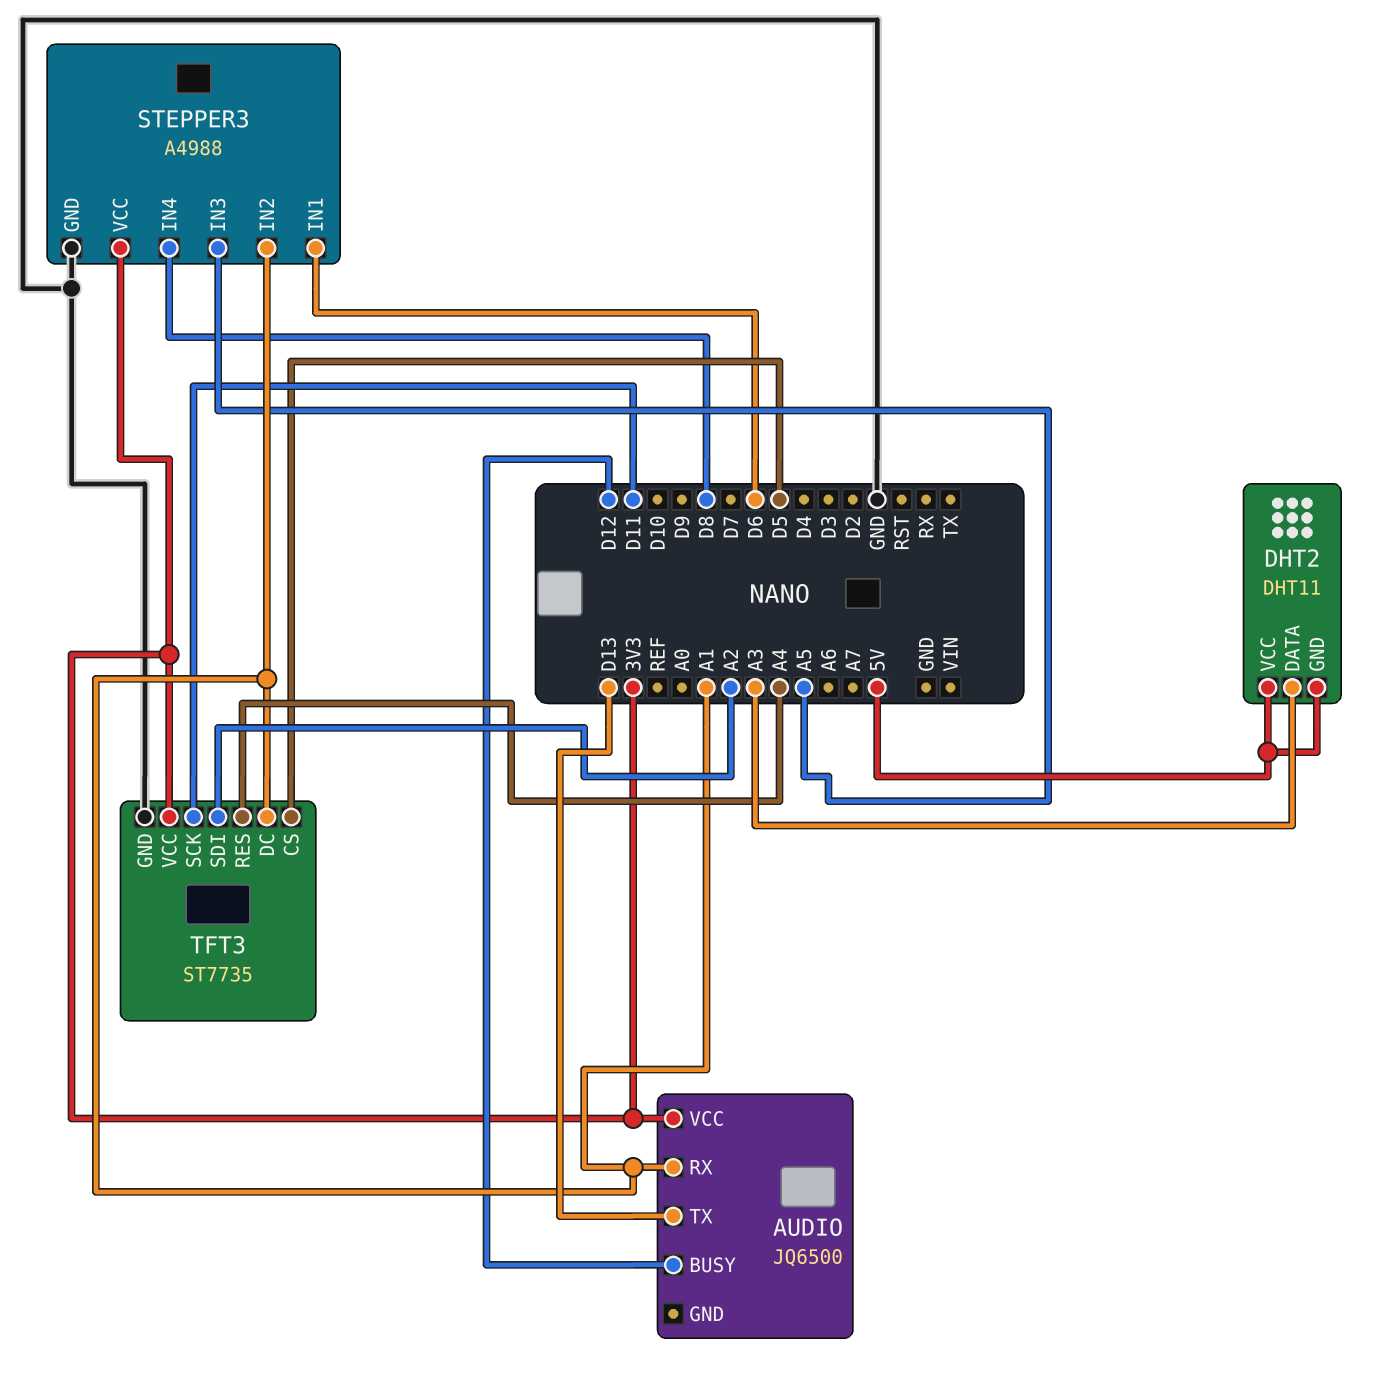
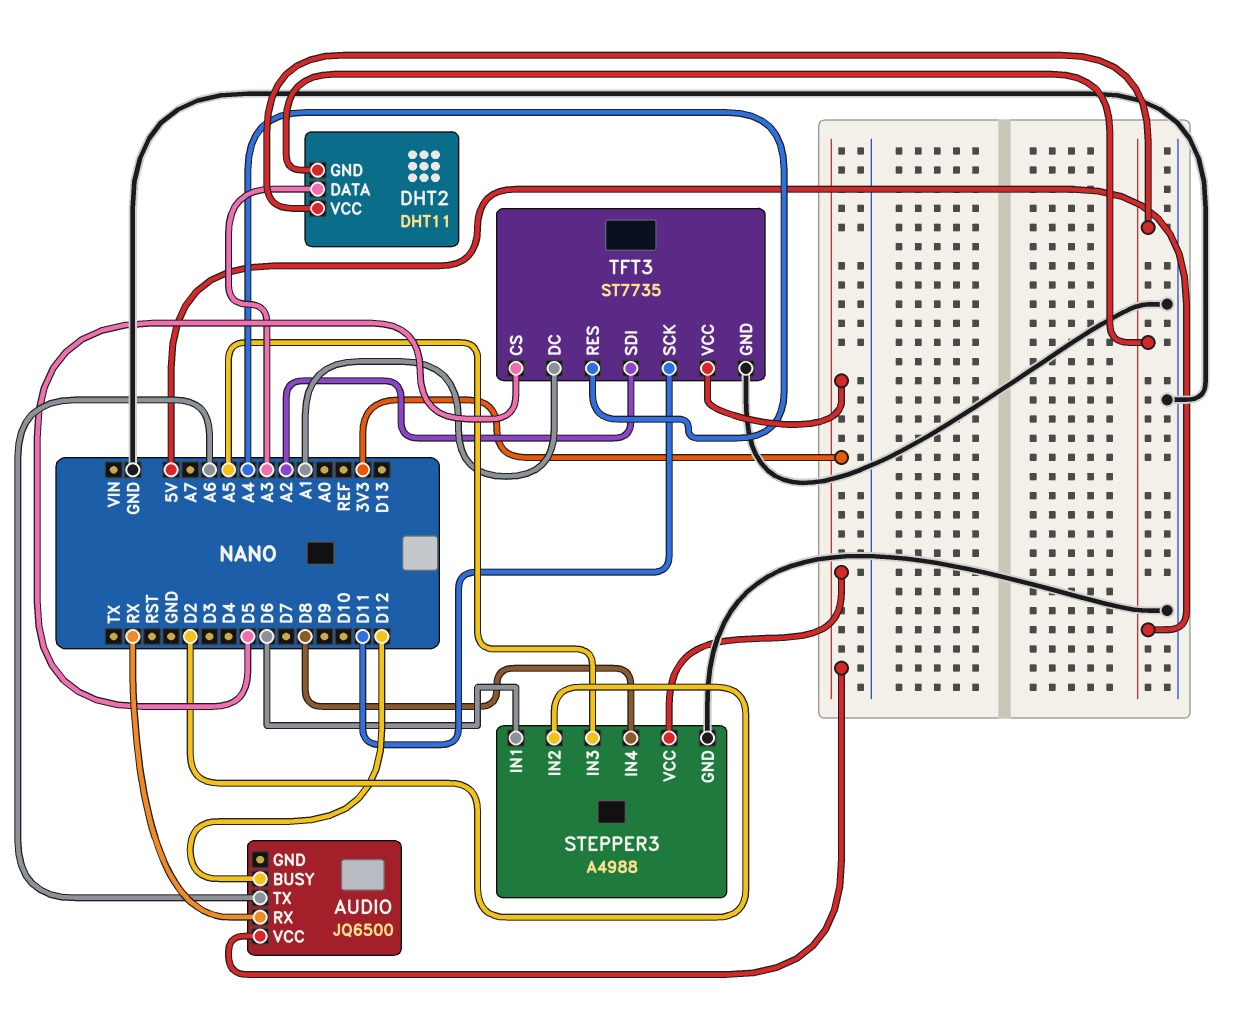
AUDIO pin RX: A1 -> RX
AUDIO pin TX: D13 -> A6
STEPPER3 pin IN2: A1 -> D2

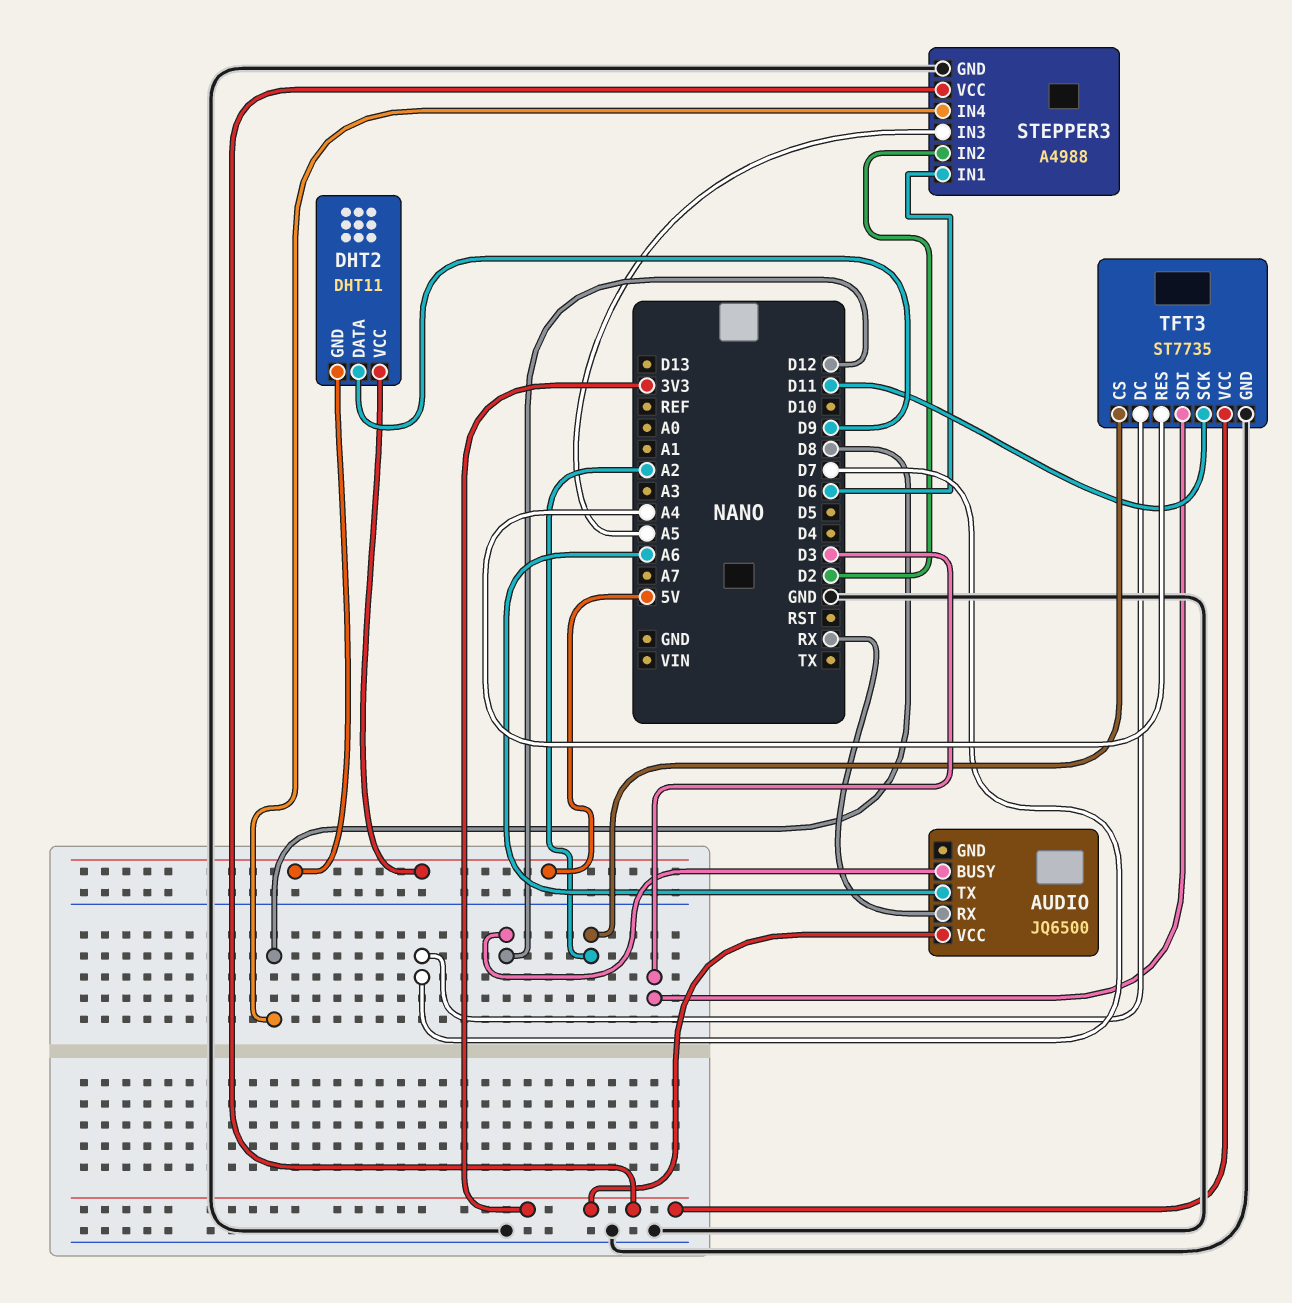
DHT2 pin DATA: A3 -> D9
TFT3 pin CS: D5 -> A2
TFT3 pin DC: A1 -> D7
TFT3 pin SDI: A2 -> D3

